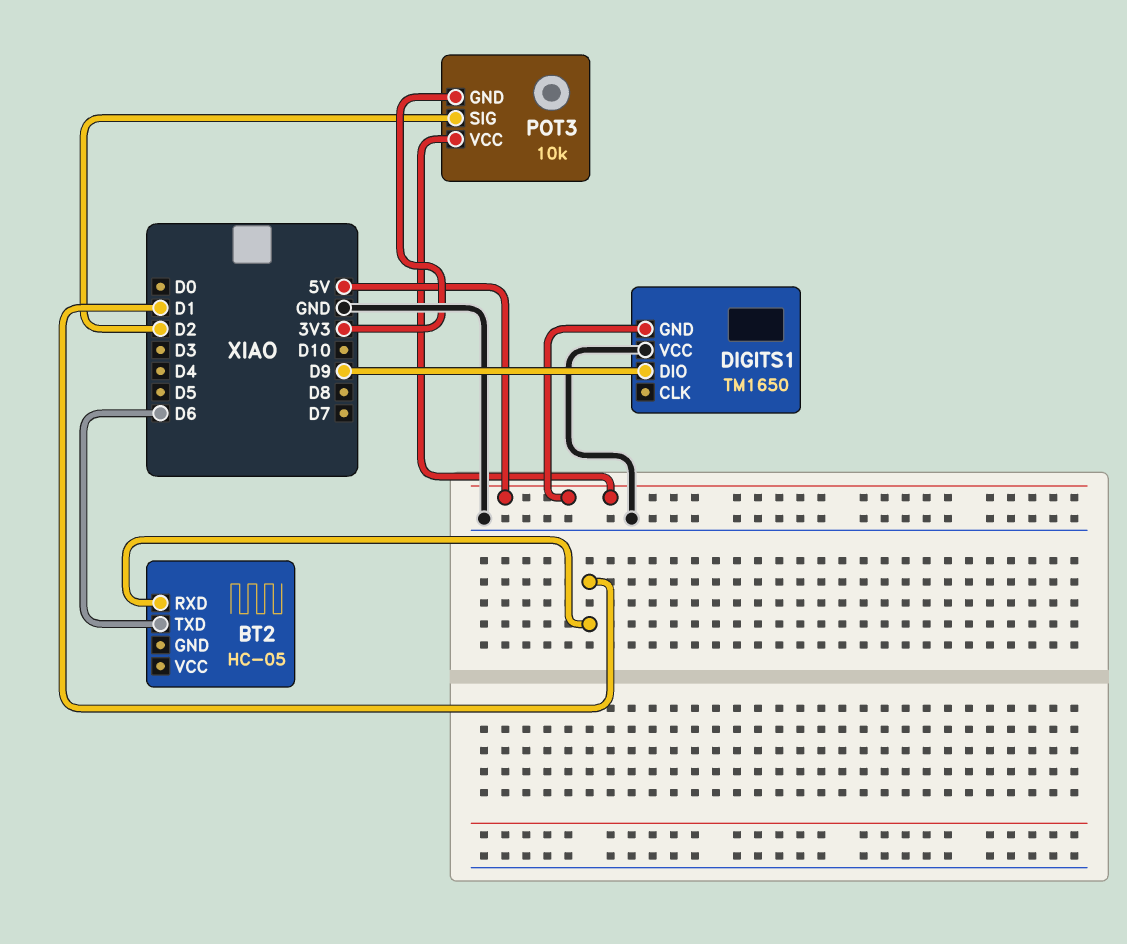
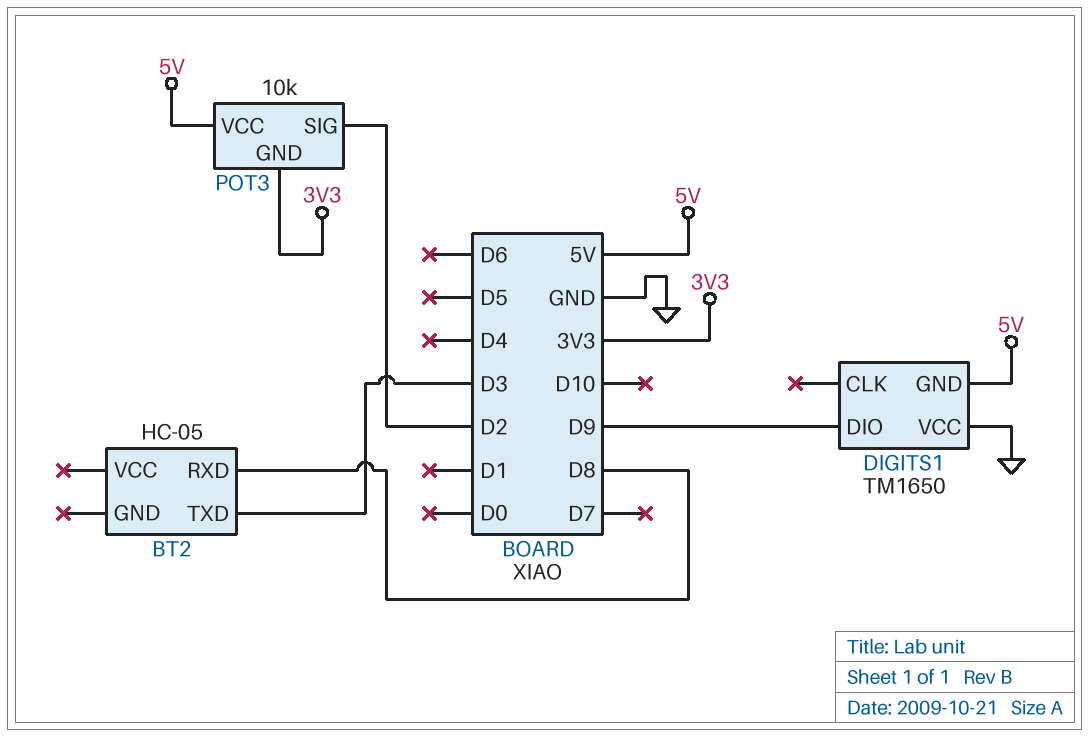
BT2 pin RXD: D1 -> D8
BT2 pin TXD: D6 -> D3

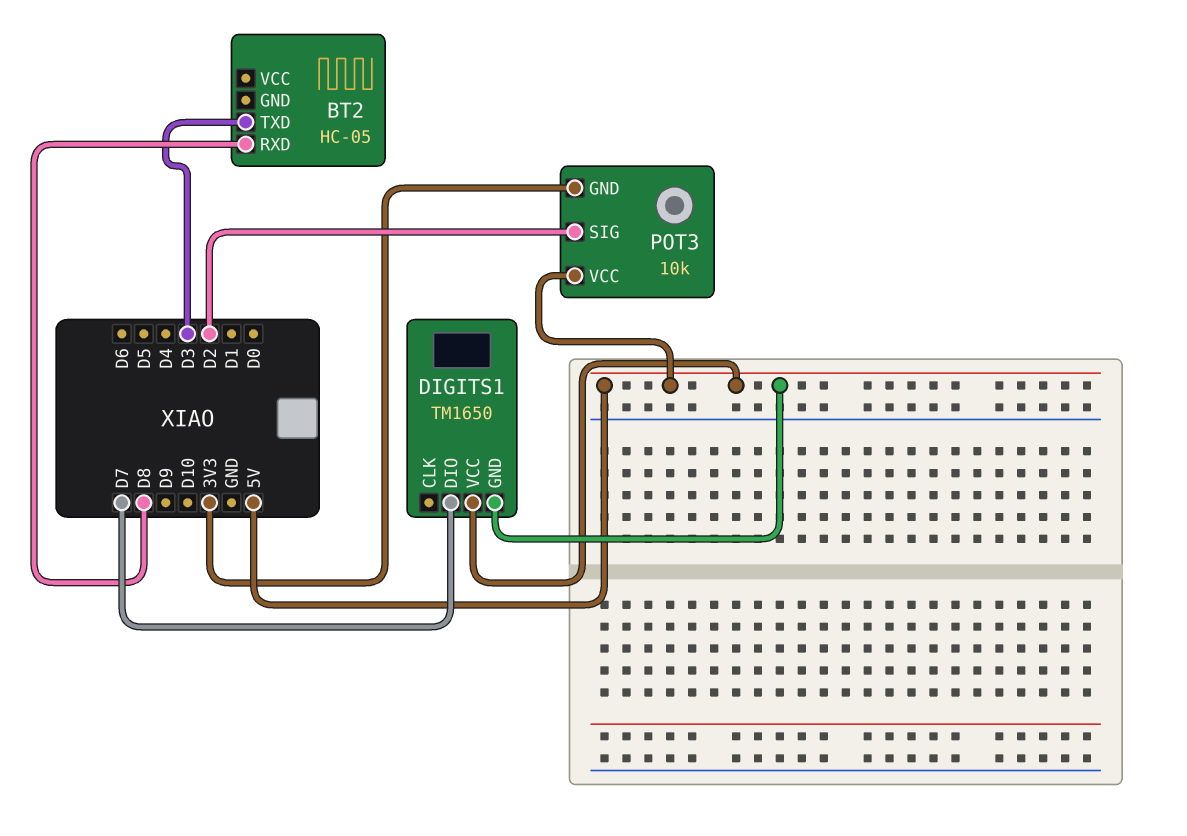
DIGITS1 pin DIO: D9 -> D7
DIGITS1 pin VCC: GND -> 5V

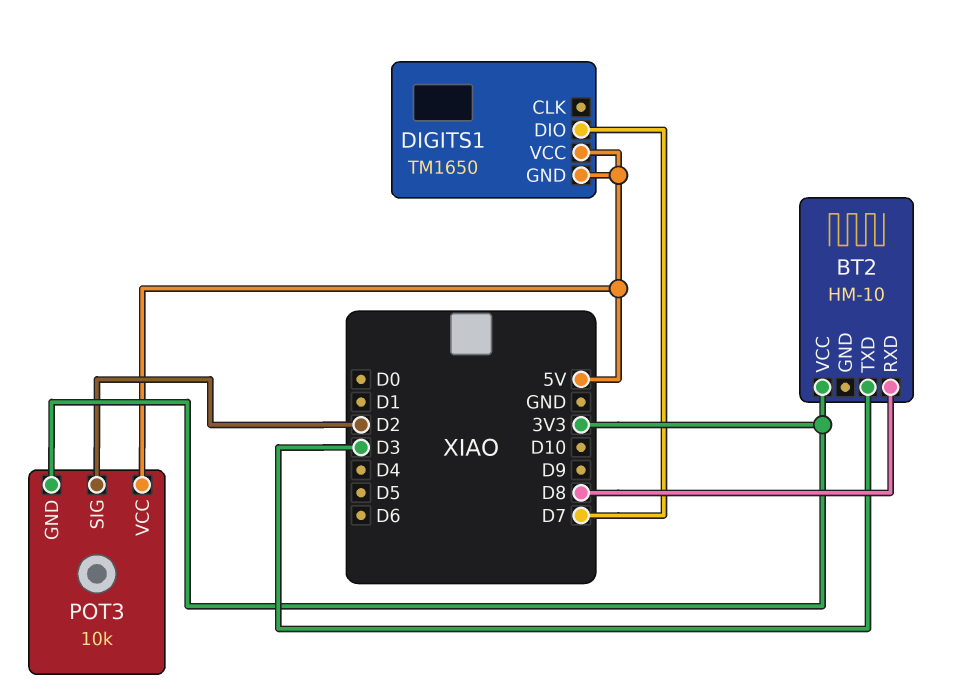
BT2: HC-05 -> HM-10
BT2 pin VCC: none -> 3V3

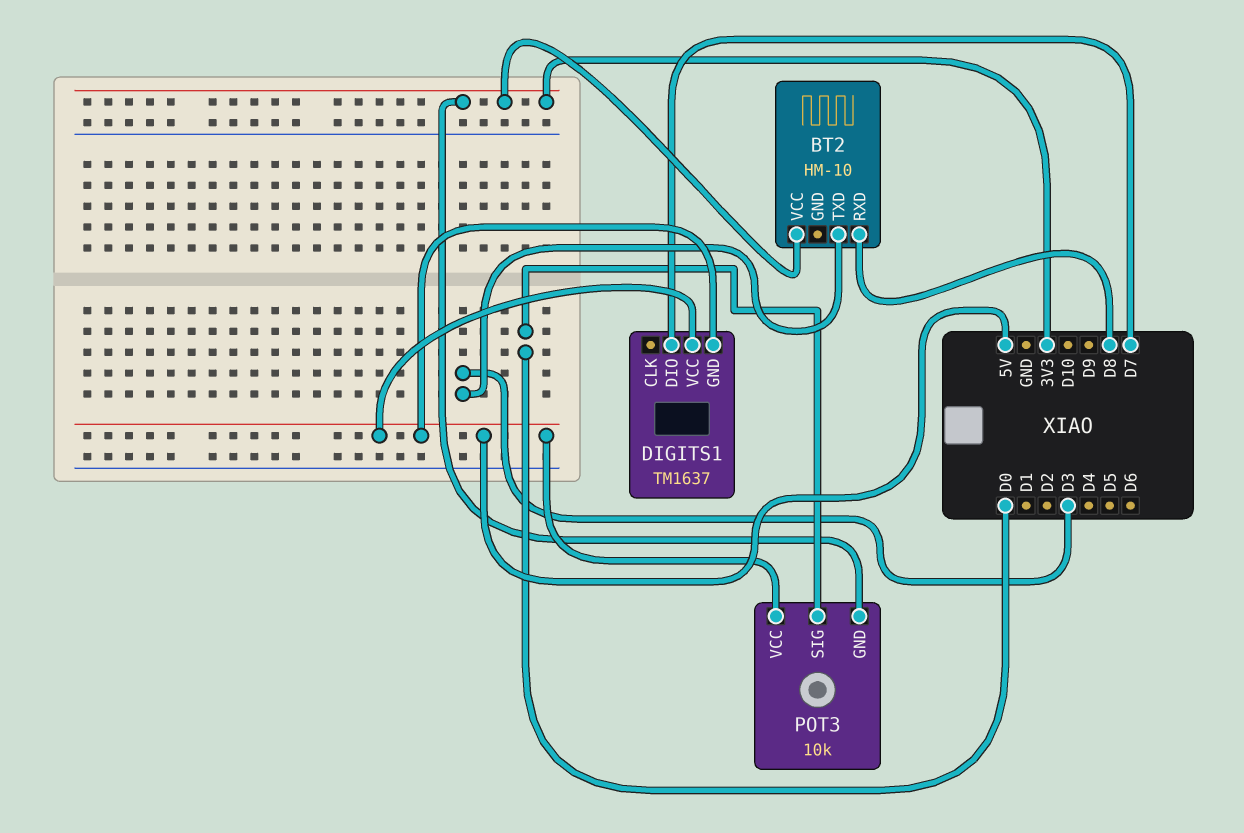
DIGITS1: TM1650 -> TM1637
POT3 pin SIG: D2 -> D0

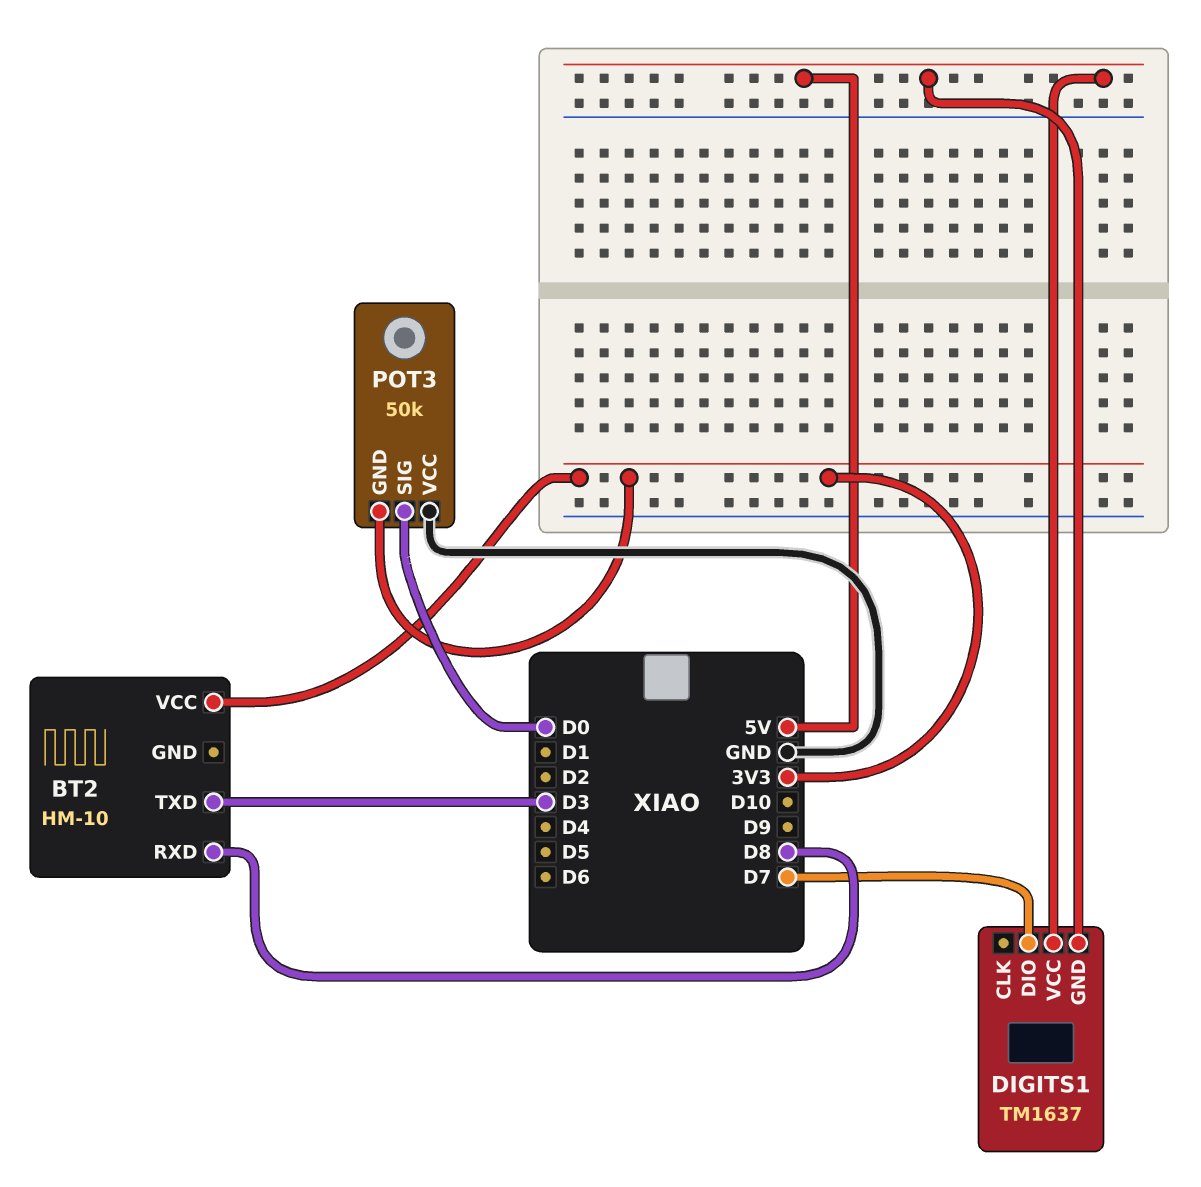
POT3: 10k -> 50k
POT3 pin VCC: 5V -> GND

